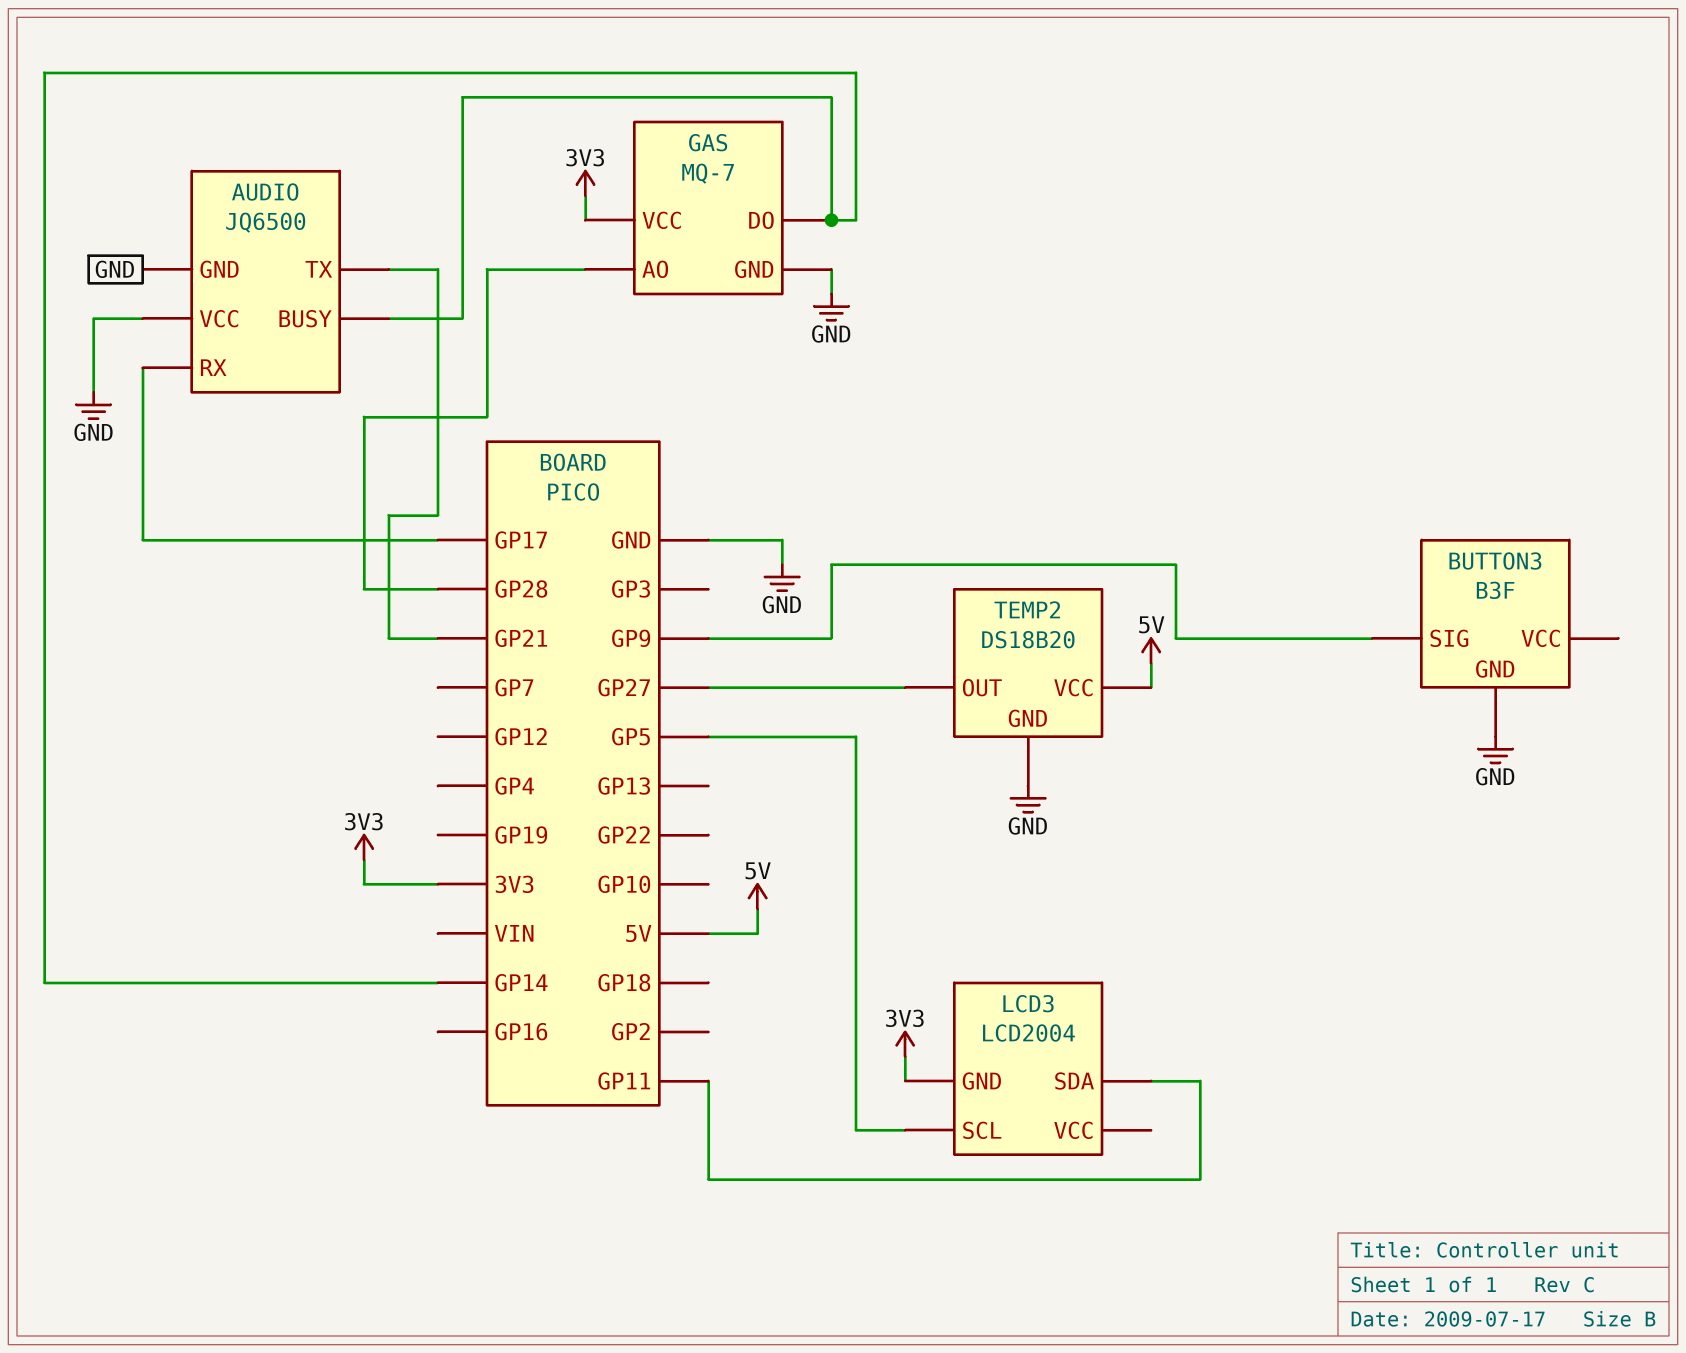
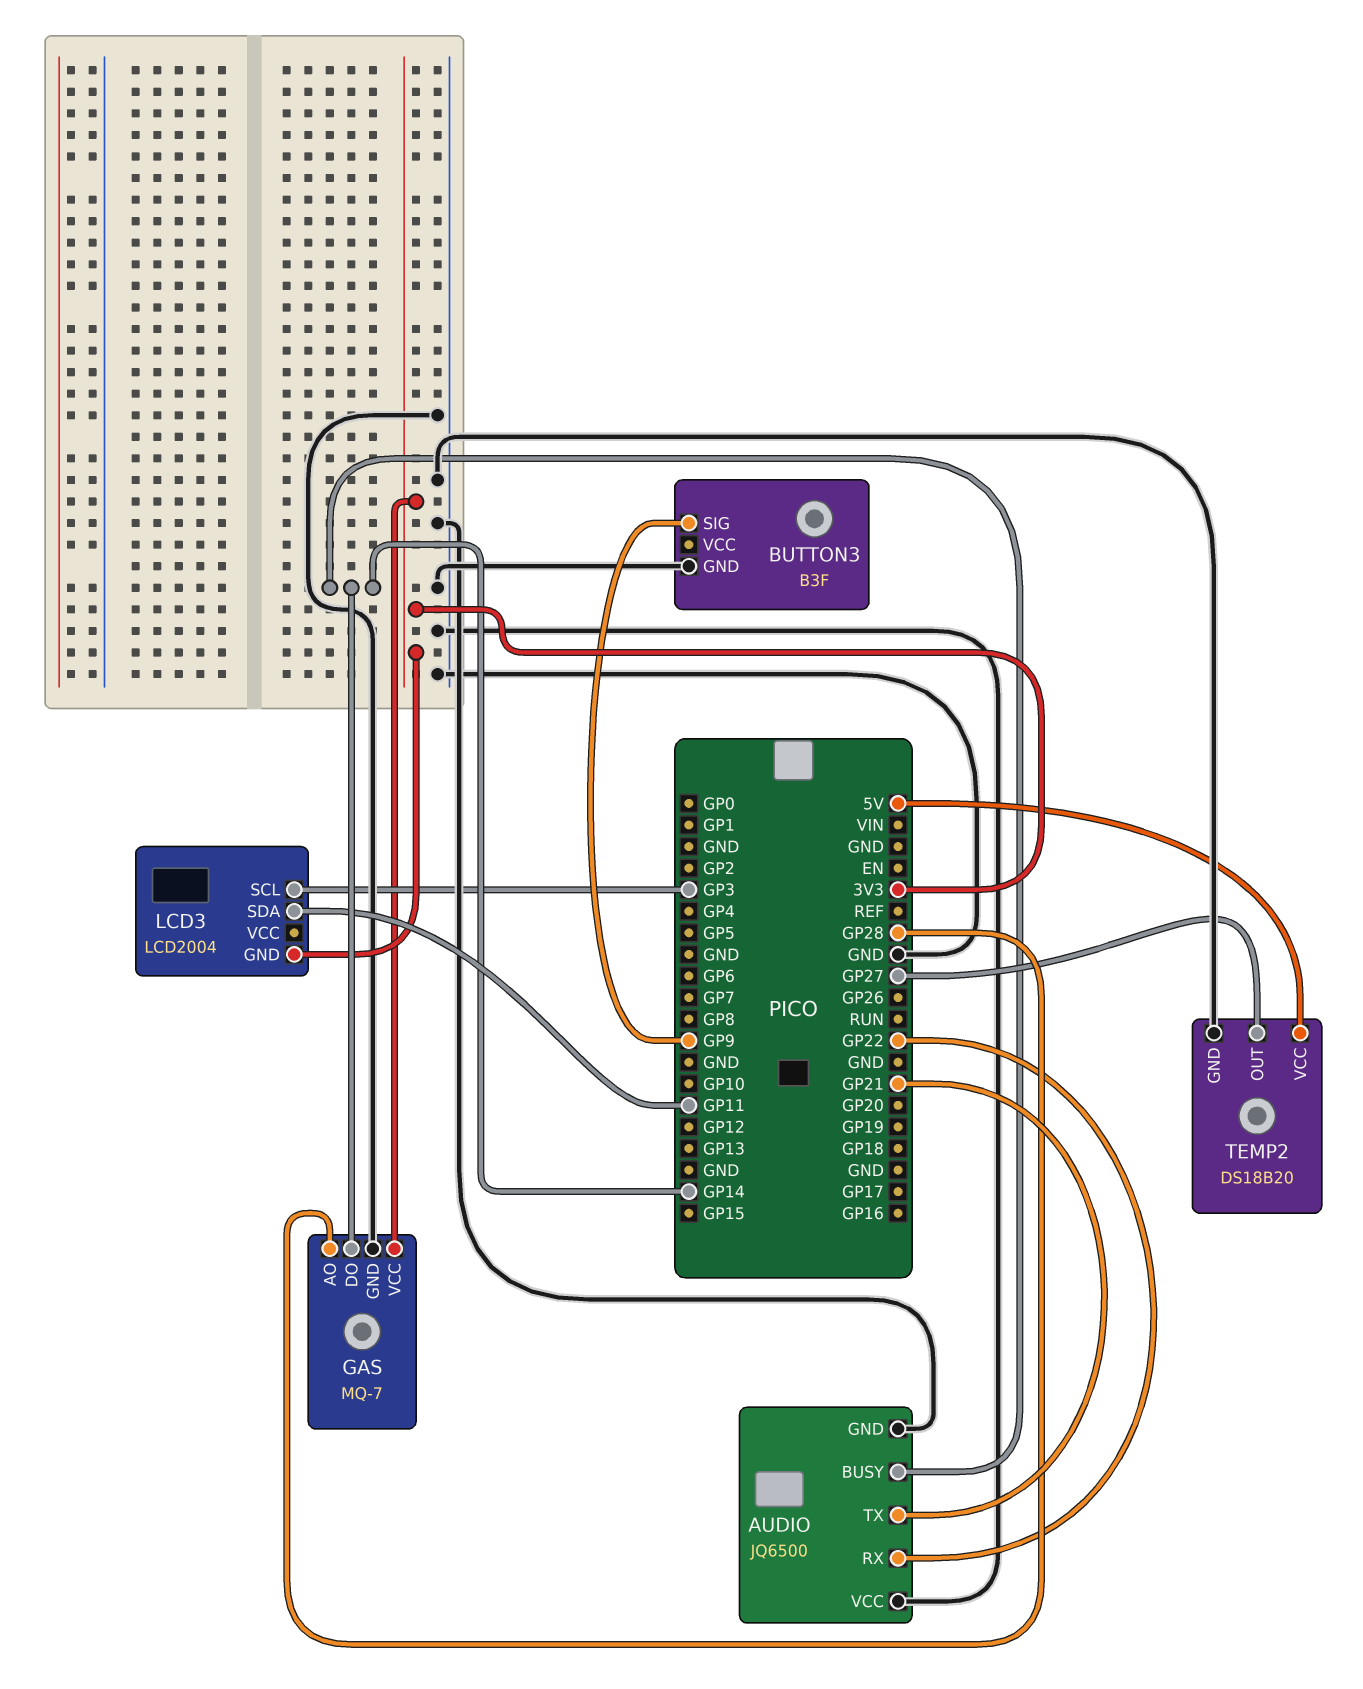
AUDIO pin RX: GP17 -> GP22
LCD3 pin SCL: GP5 -> GP3

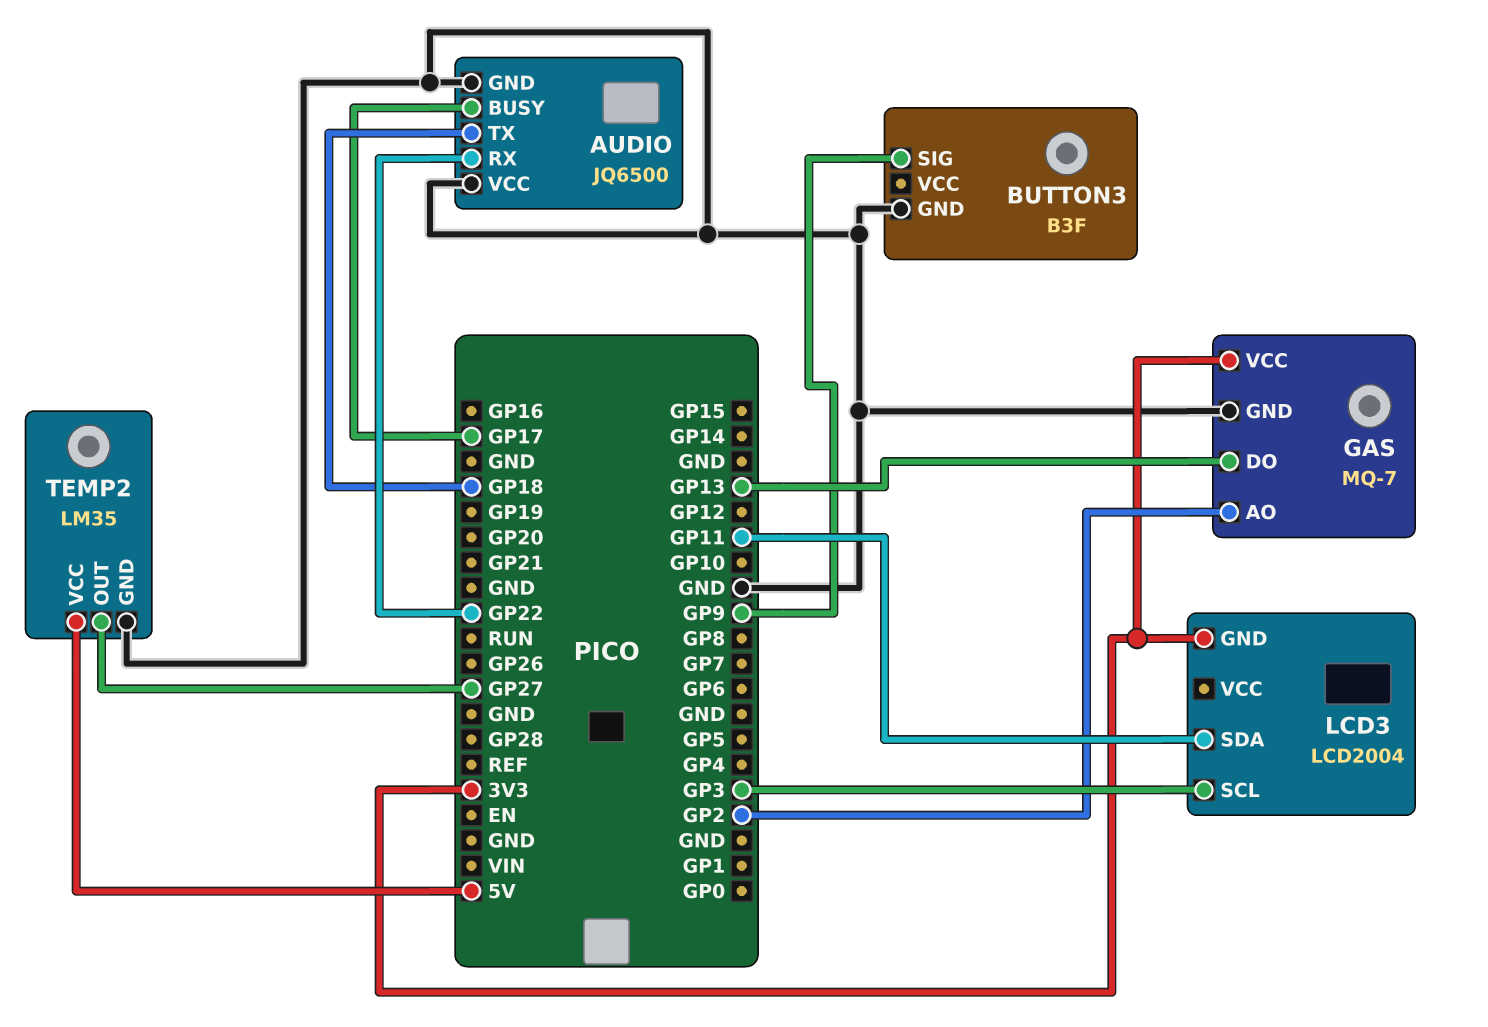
AUDIO pin BUSY: GP14 -> GP17
AUDIO pin TX: GP21 -> GP18
GAS pin AO: GP28 -> GP2
GAS pin DO: GP14 -> GP13
TEMP2: DS18B20 -> LM35

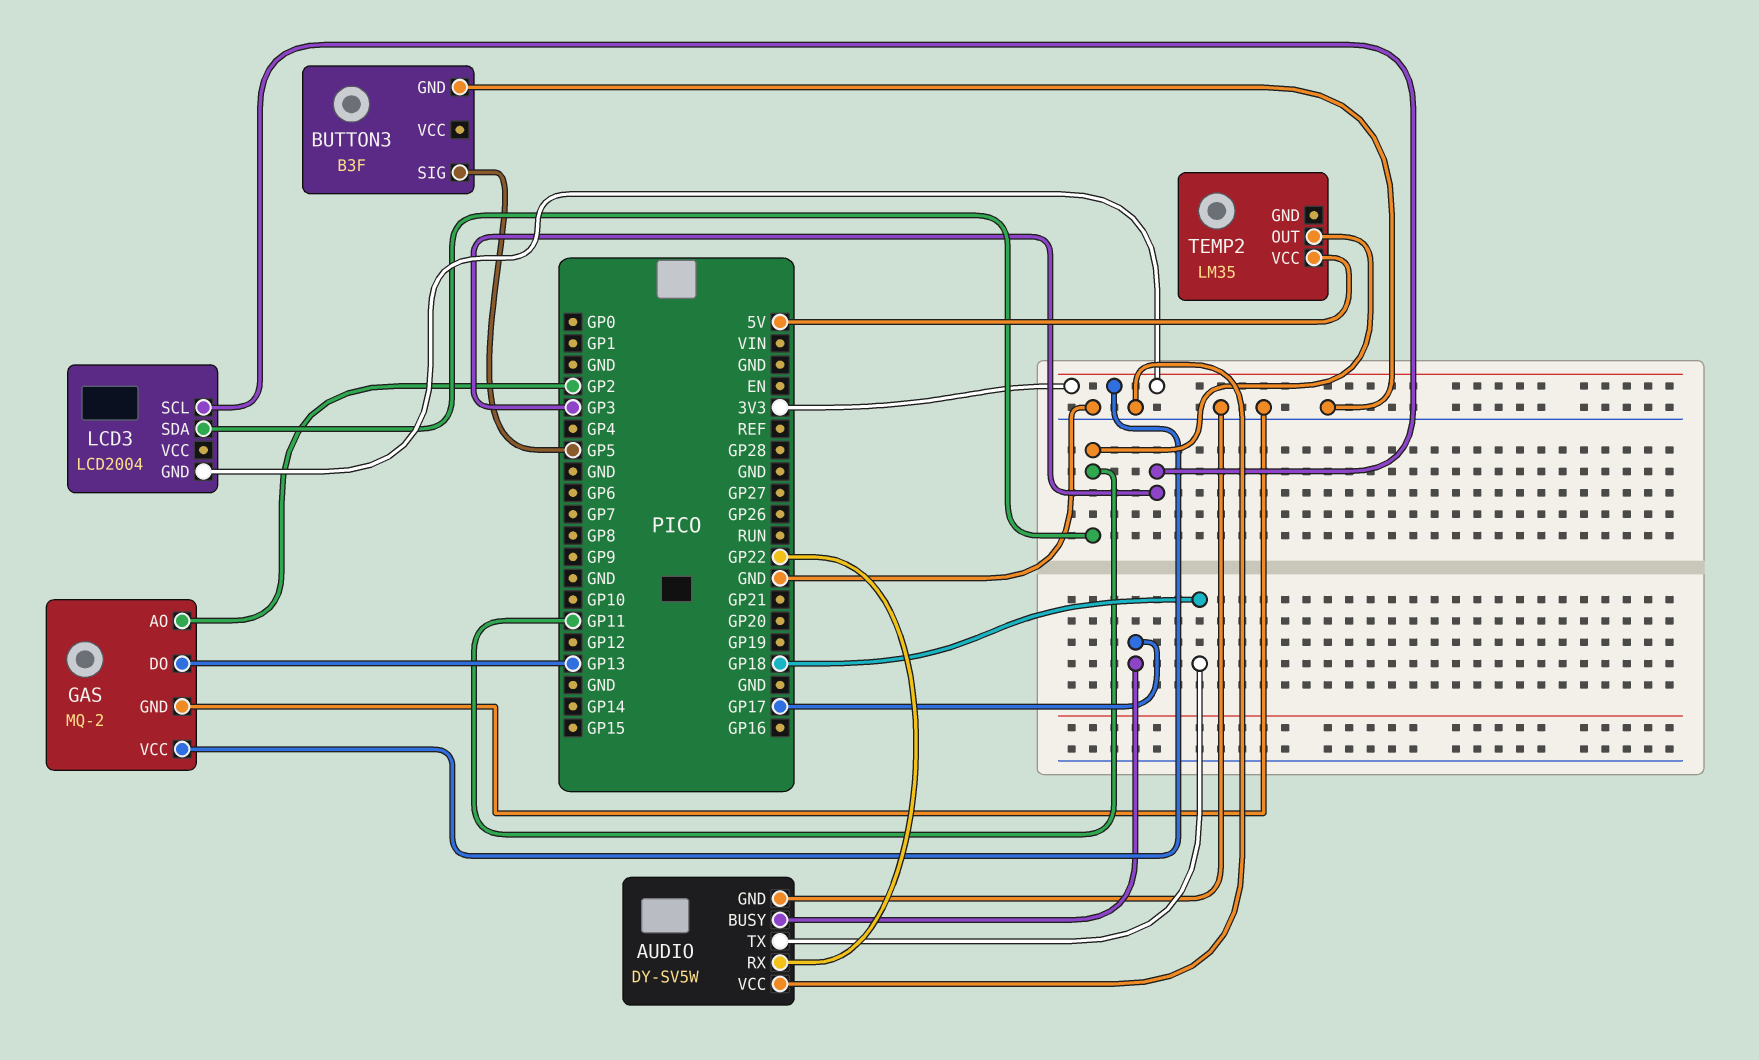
AUDIO: JQ6500 -> DY-SV5W
BUTTON3 pin SIG: GP9 -> GP5
GAS: MQ-7 -> MQ-2
TEMP2 pin GND: GND -> none
TEMP2 pin OUT: GP27 -> GP11

